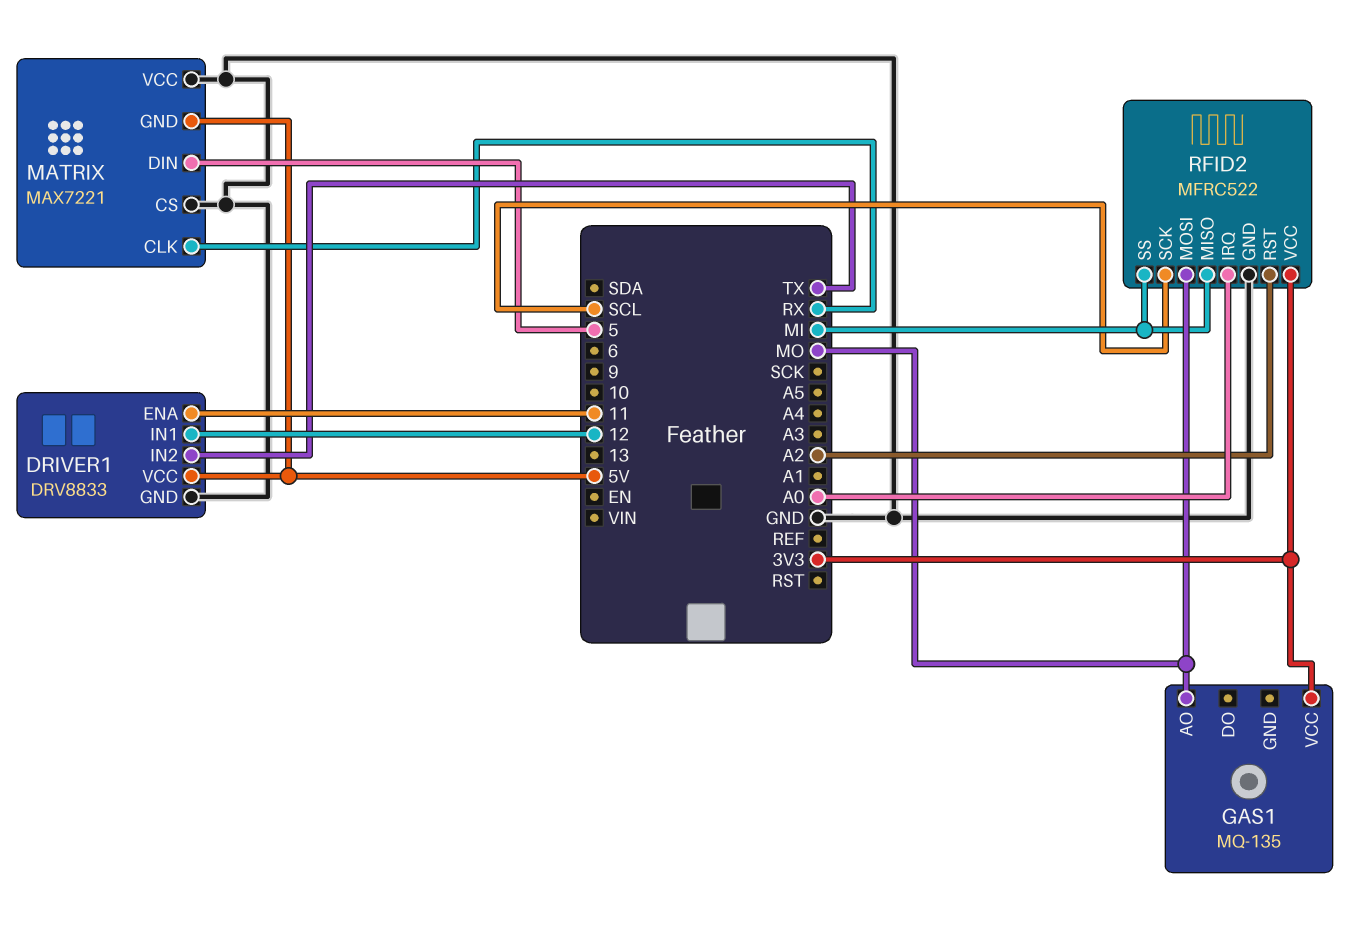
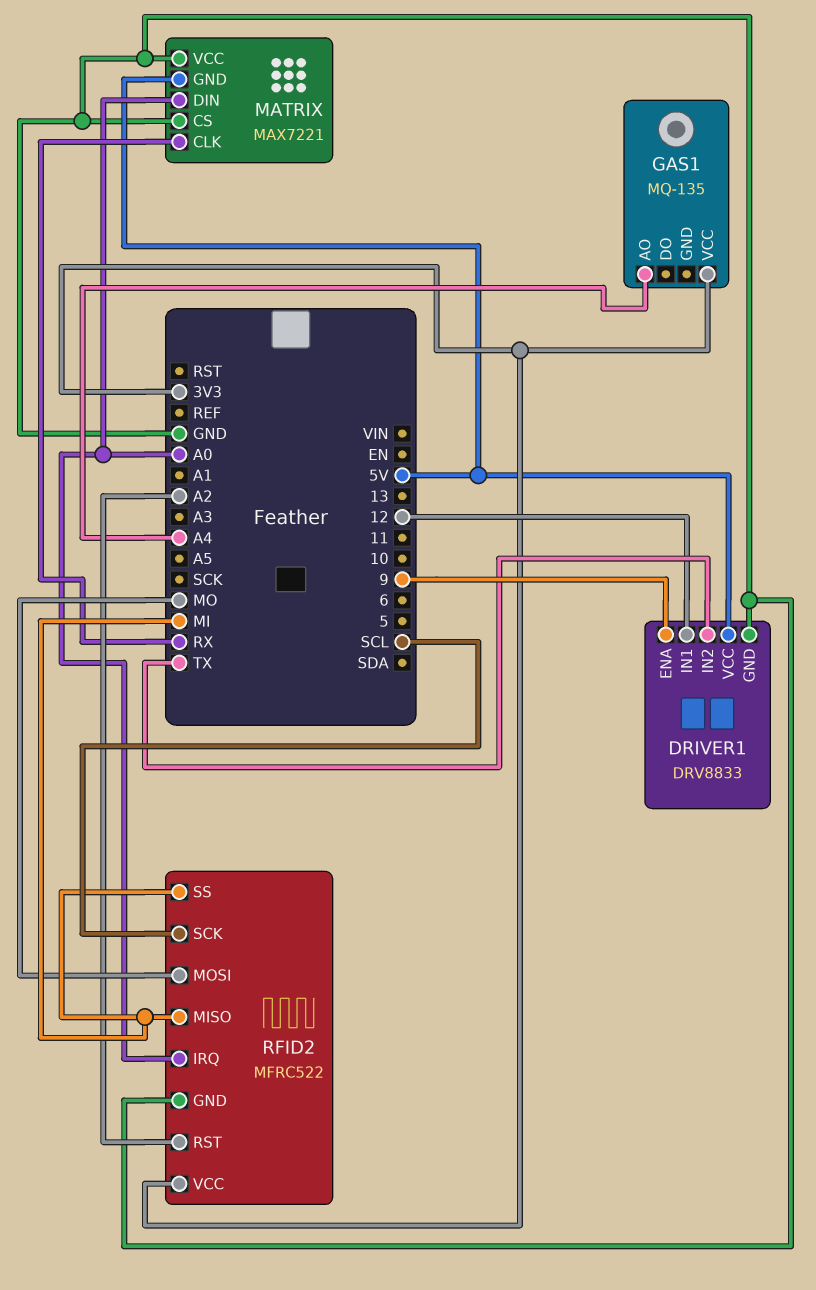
DRIVER1 pin ENA: 11 -> 9
GAS1 pin AO: MO -> A4
MATRIX pin DIN: 5 -> A0

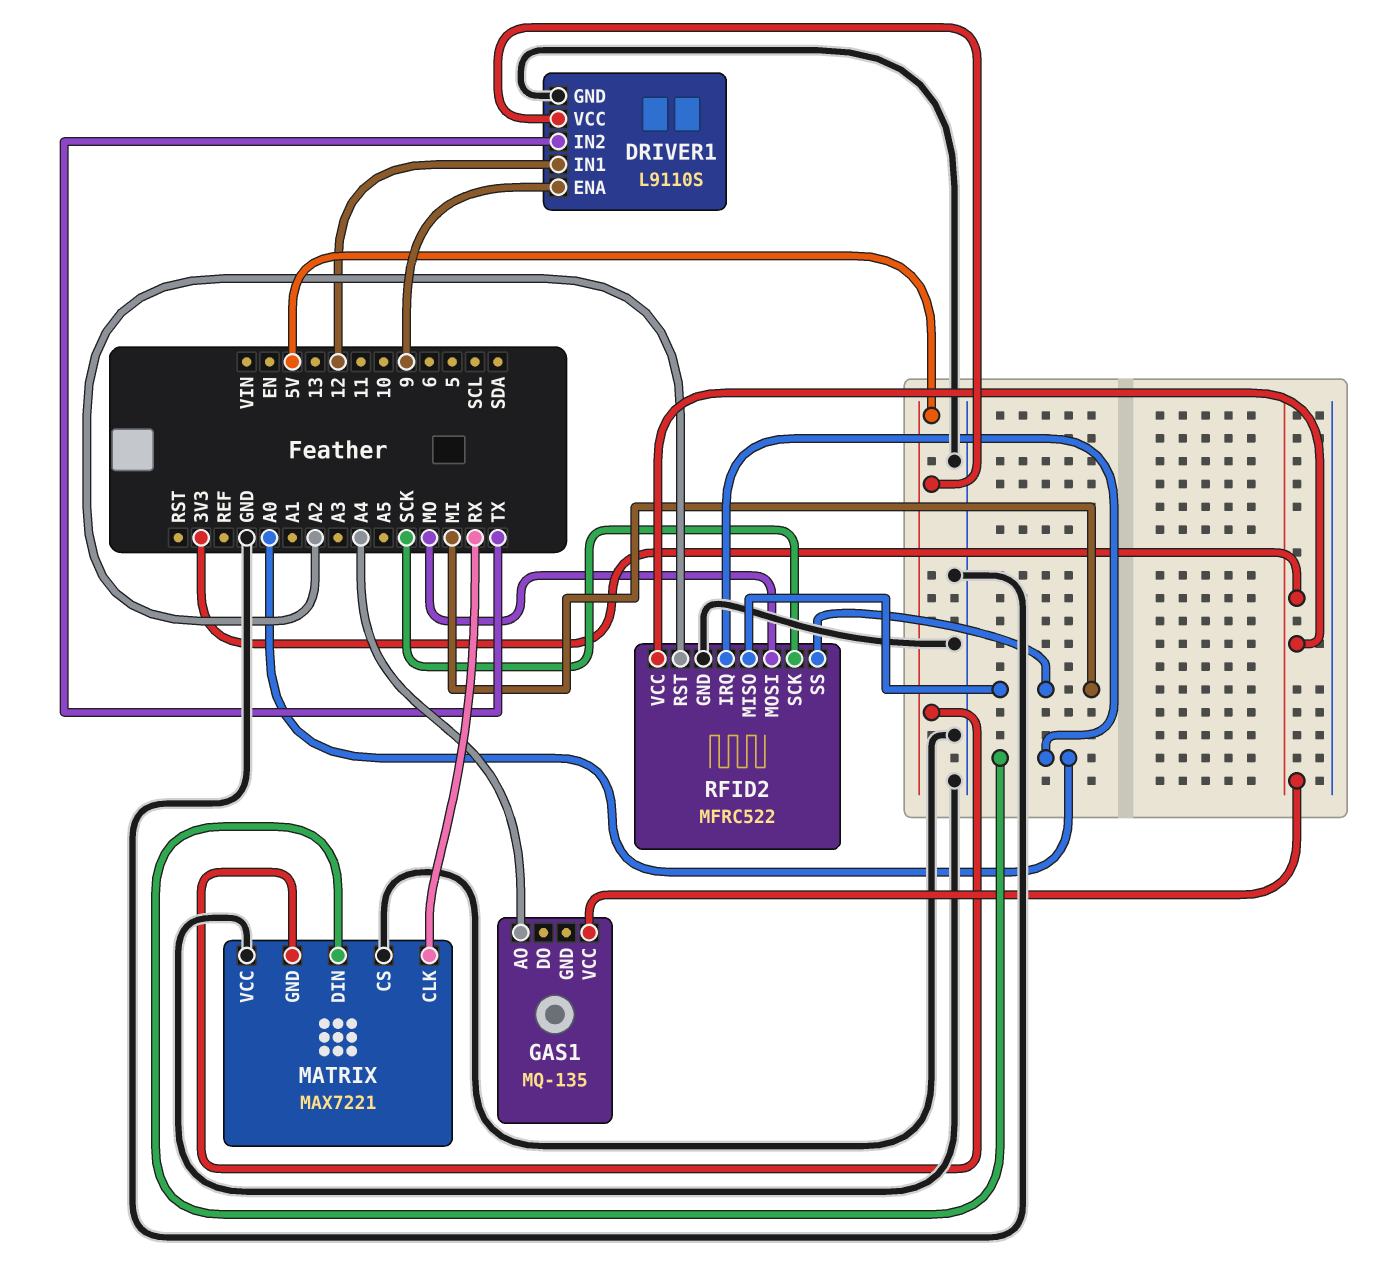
DRIVER1: DRV8833 -> L9110S
RFID2 pin SCK: SCL -> SCK

